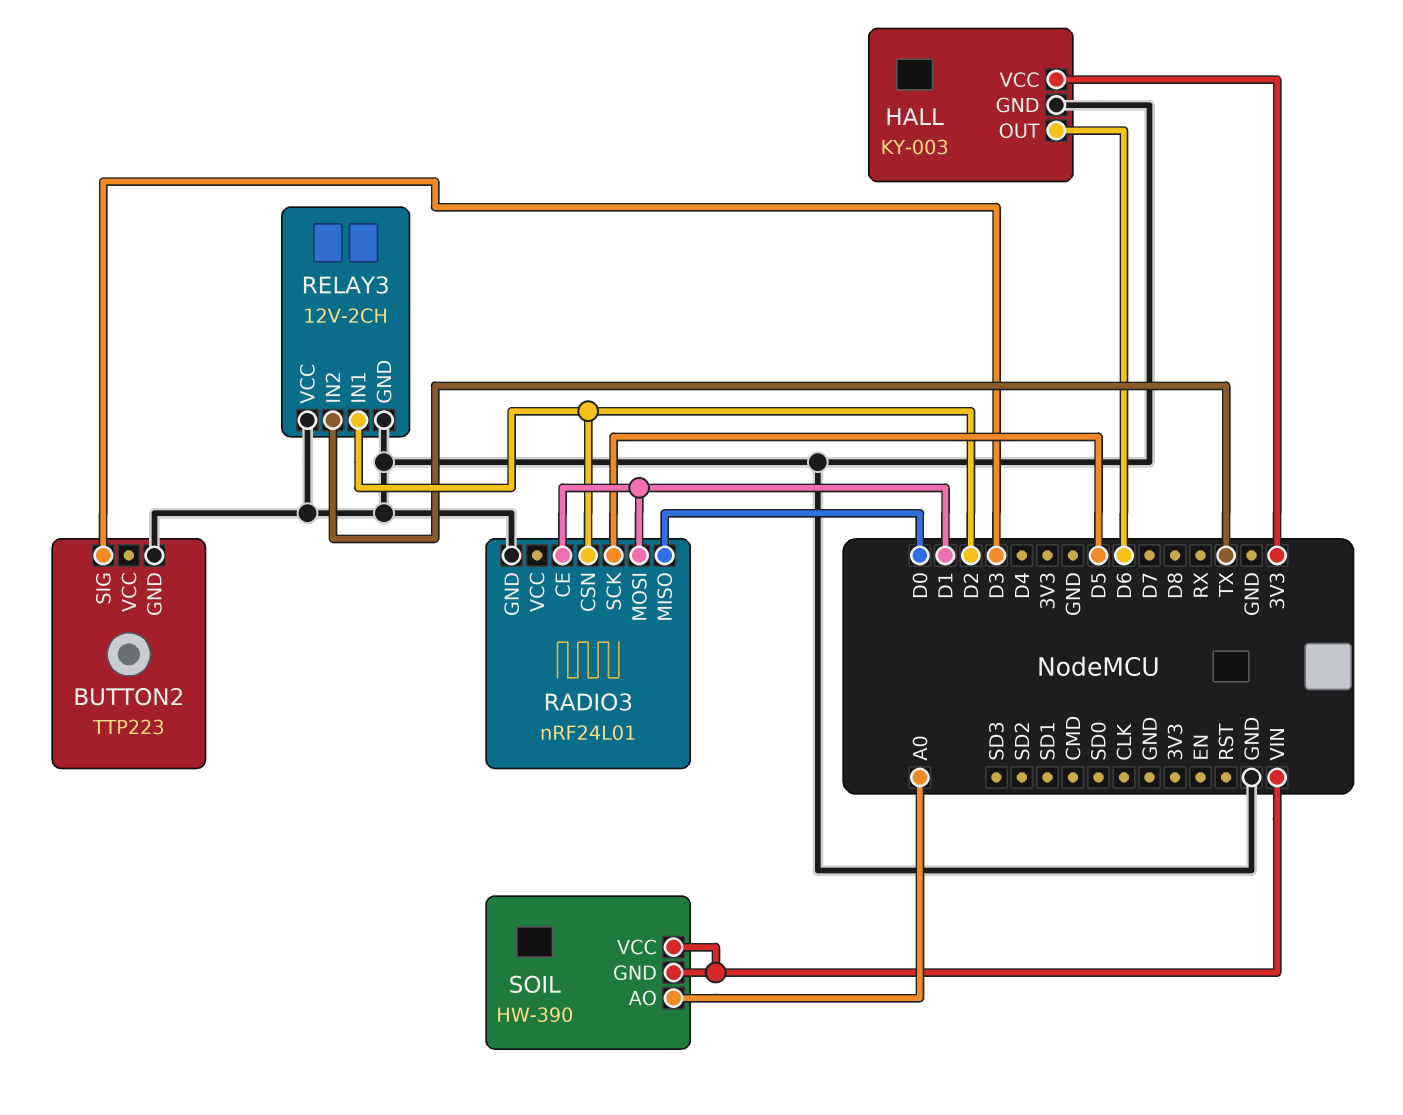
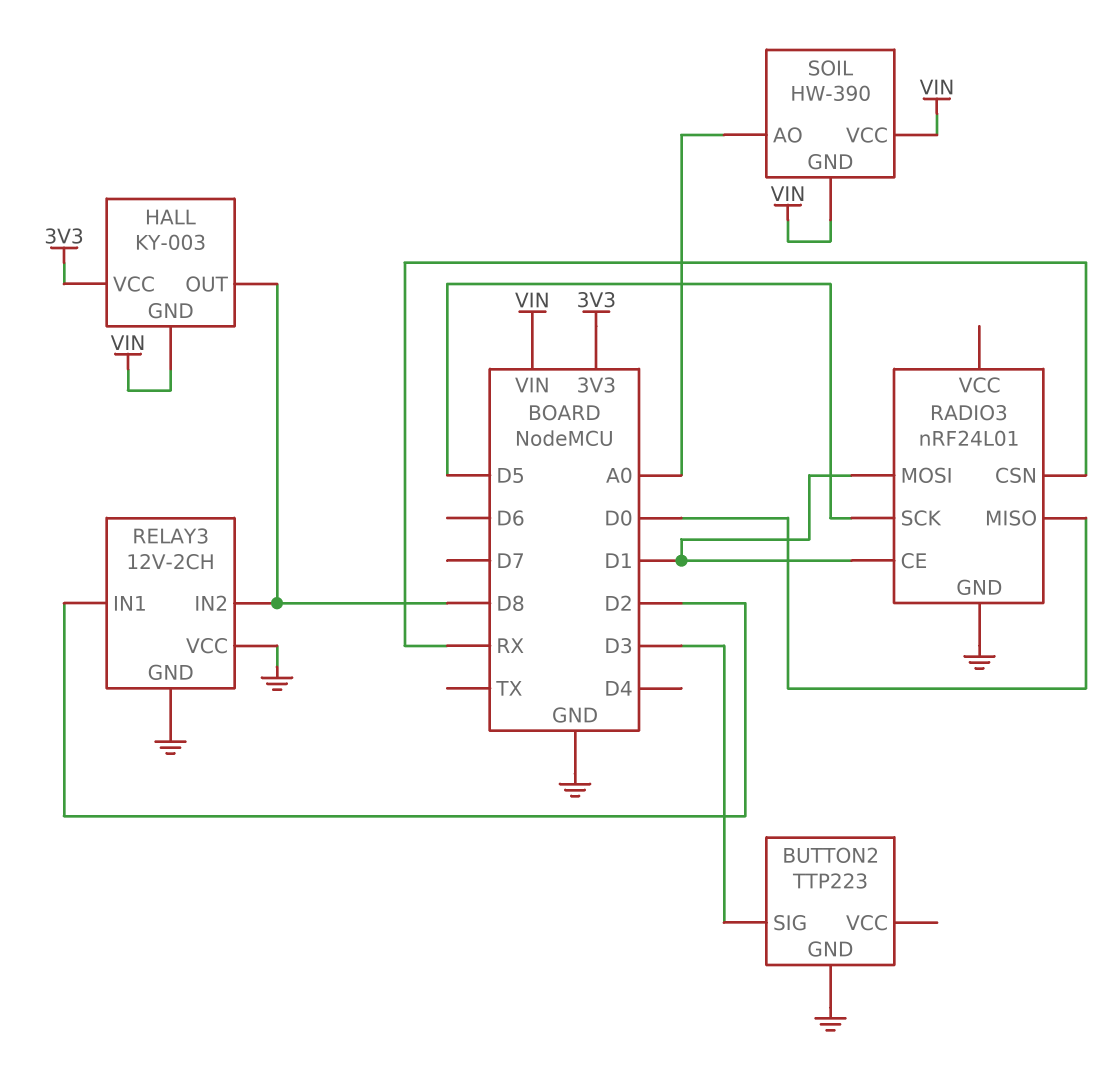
HALL pin GND: GND -> VIN
HALL pin OUT: D6 -> D8
RADIO3 pin CSN: D2 -> RX
RELAY3 pin IN2: TX -> D8

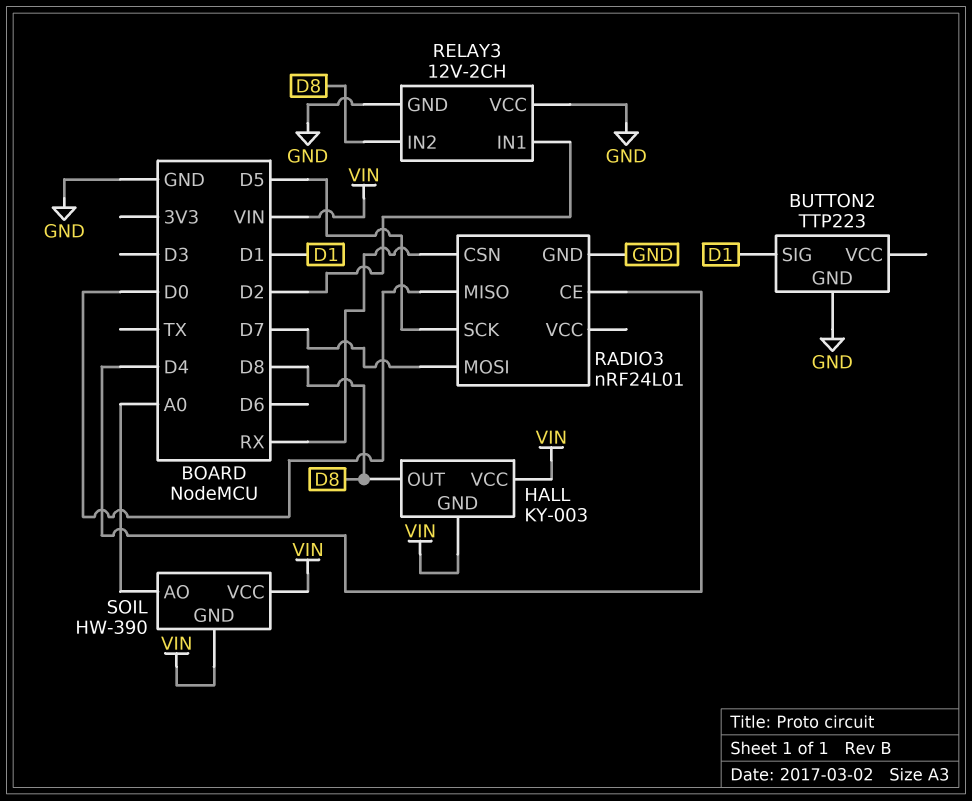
BUTTON2 pin SIG: D3 -> D1
HALL pin VCC: 3V3 -> VIN
RADIO3 pin CE: D1 -> D4
RADIO3 pin MOSI: D1 -> D7

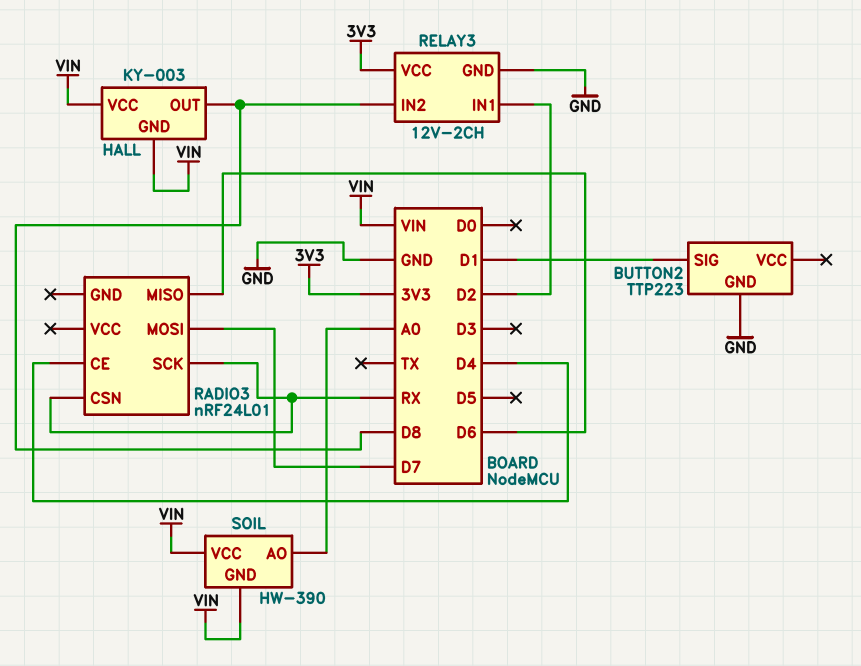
RADIO3 pin GND: GND -> none
RADIO3 pin MISO: D0 -> D6
RADIO3 pin SCK: D5 -> RX
RELAY3 pin VCC: GND -> 3V3

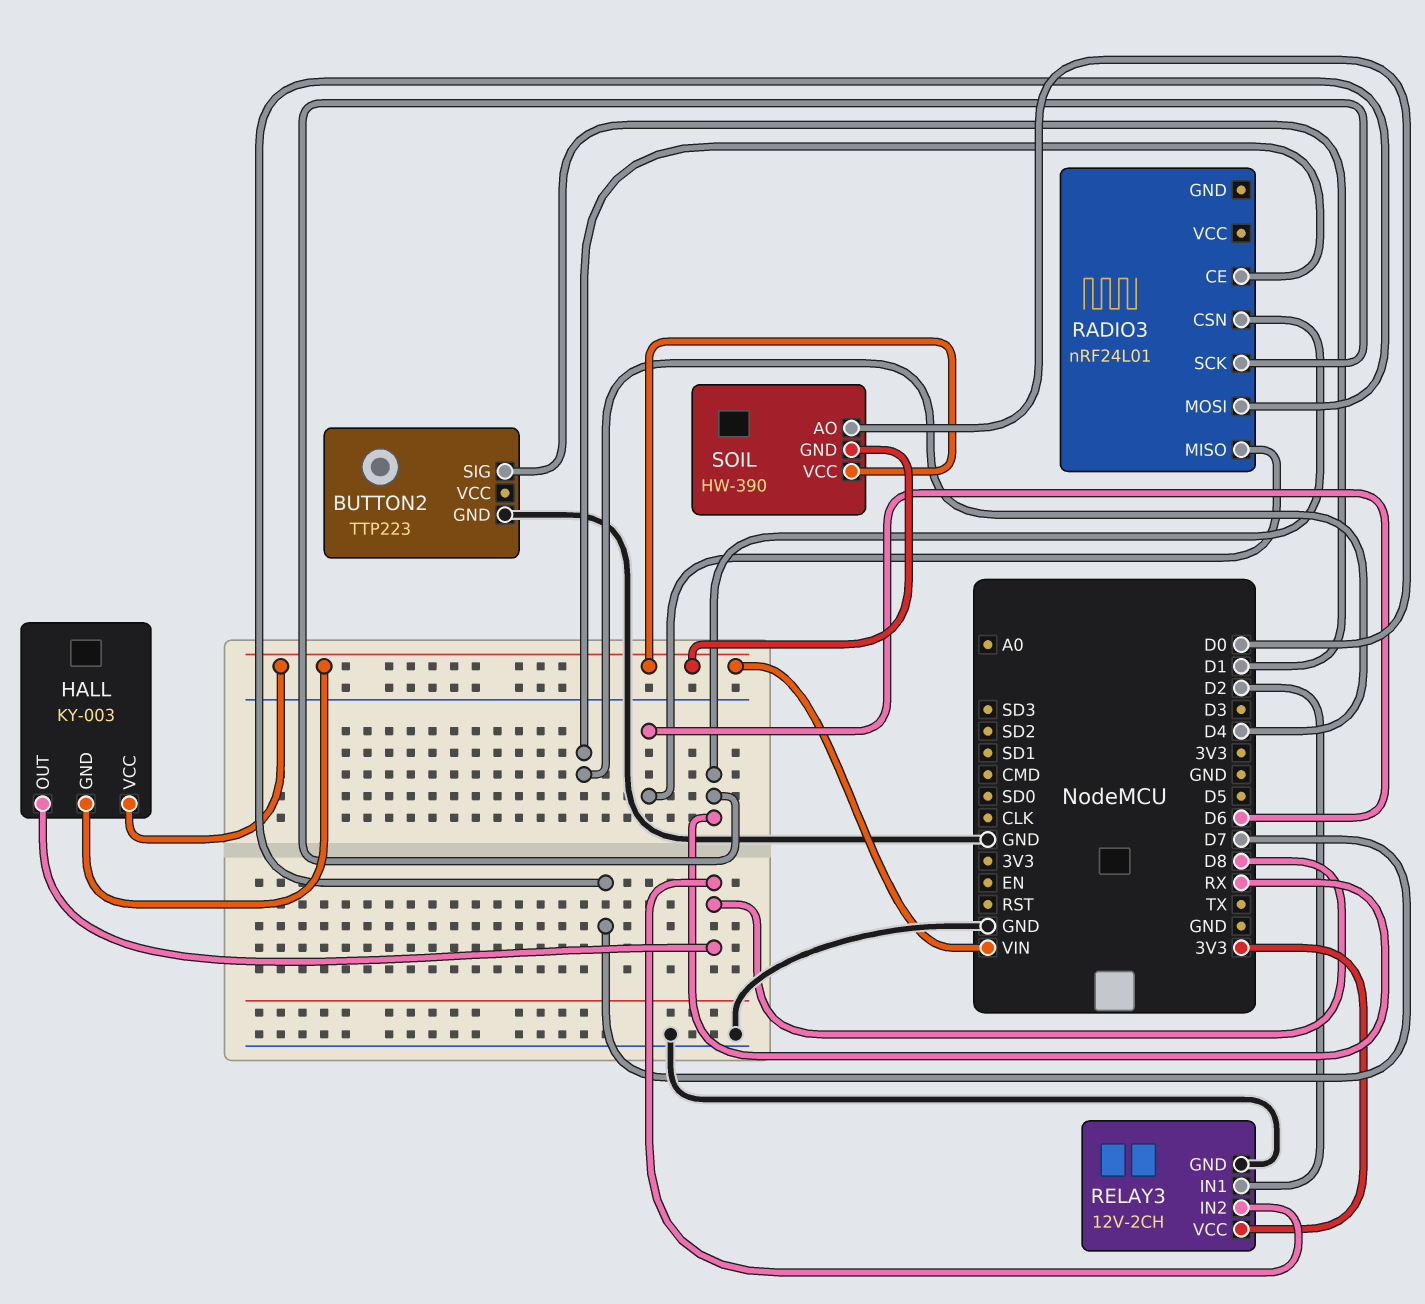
SOIL pin AO: A0 -> D0

